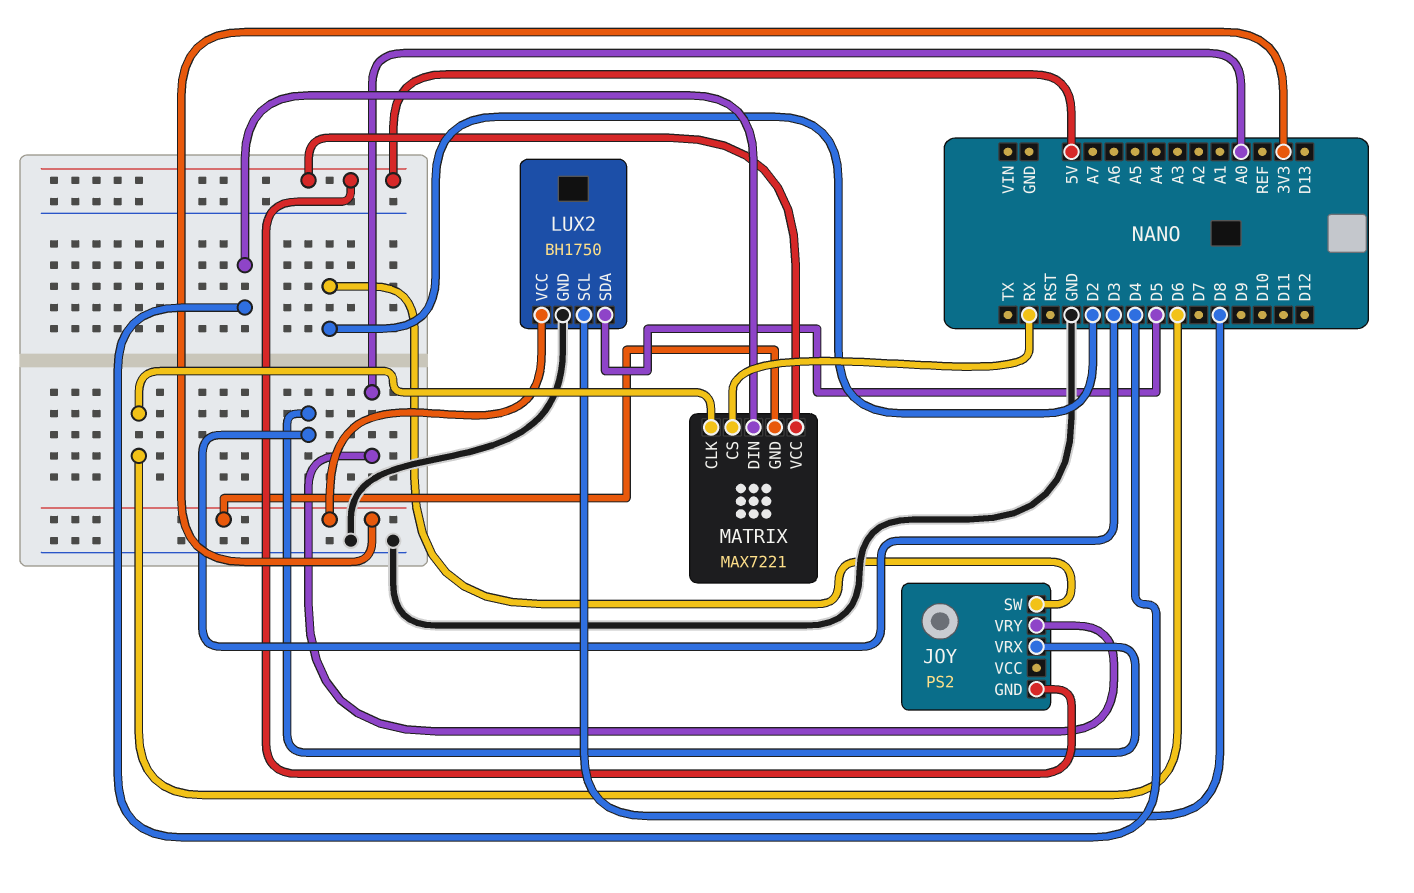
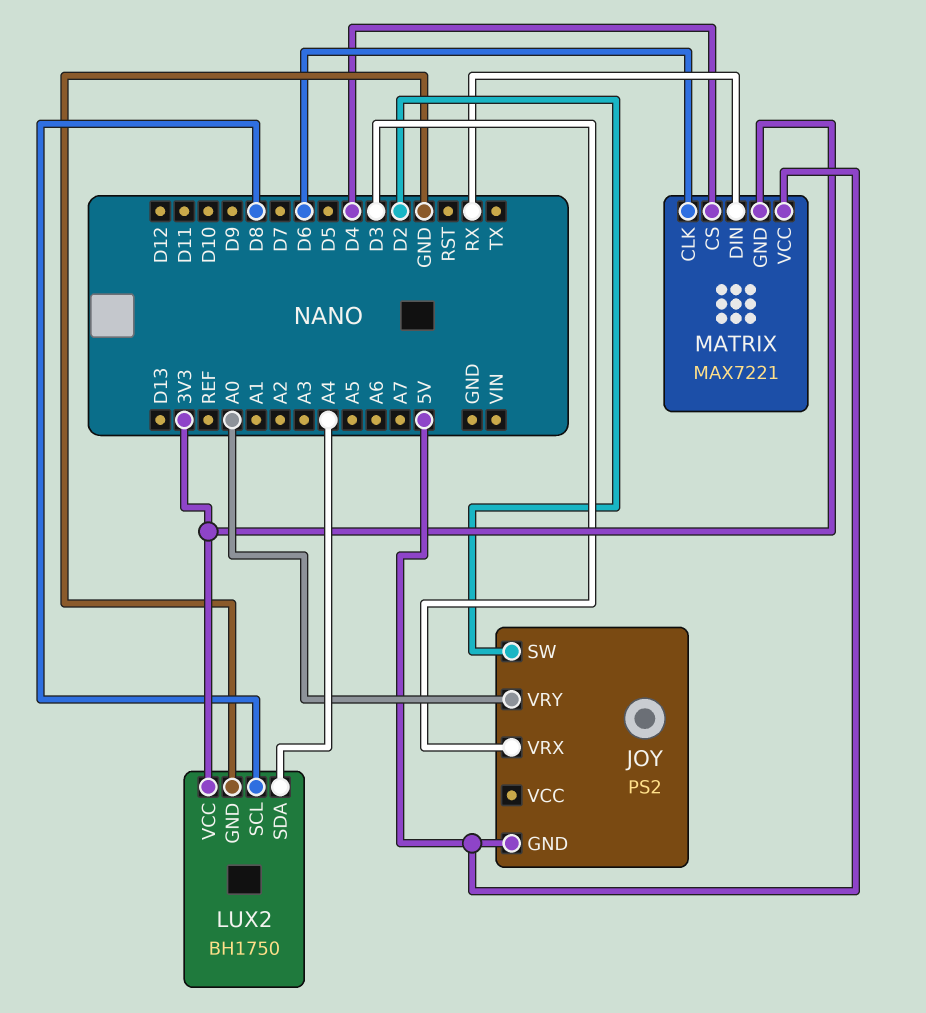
LUX2 pin SDA: D5 -> A4
MATRIX pin CS: RX -> D4
MATRIX pin DIN: D4 -> RX

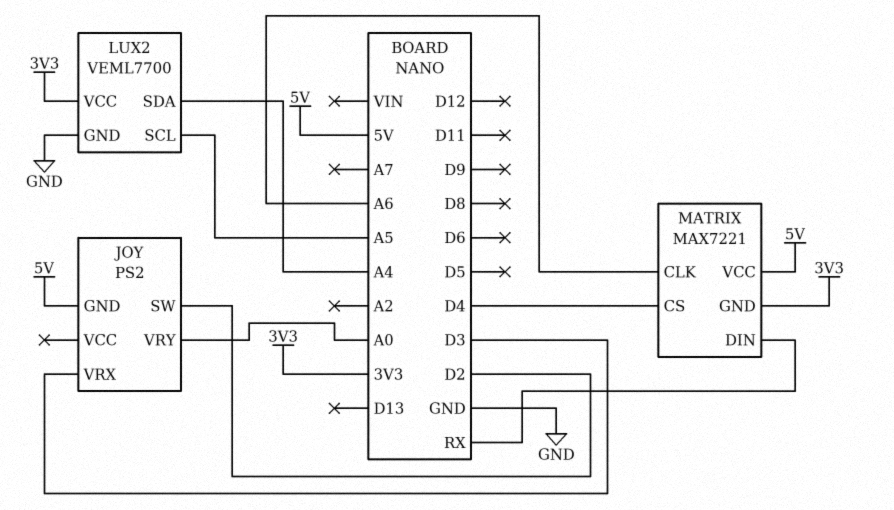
LUX2: BH1750 -> VEML7700
LUX2 pin SCL: D8 -> A5
MATRIX pin CLK: D6 -> A6

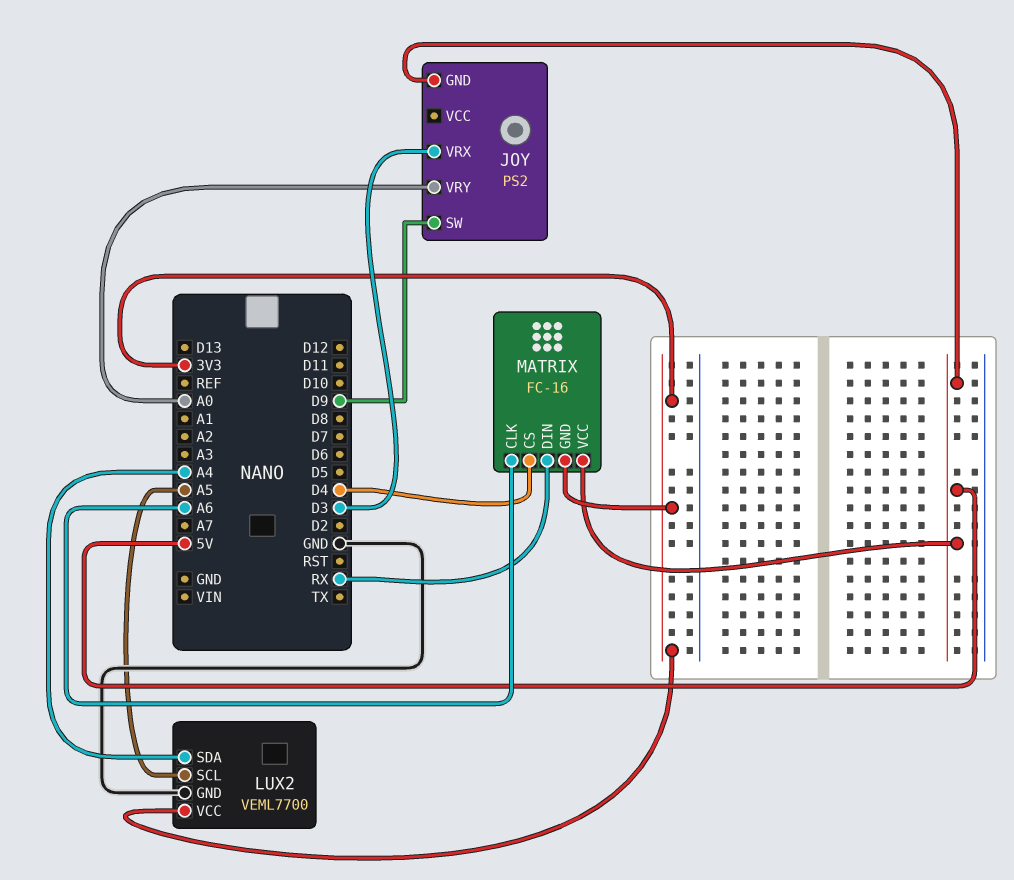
JOY pin SW: D2 -> D9
MATRIX: MAX7221 -> FC-16

